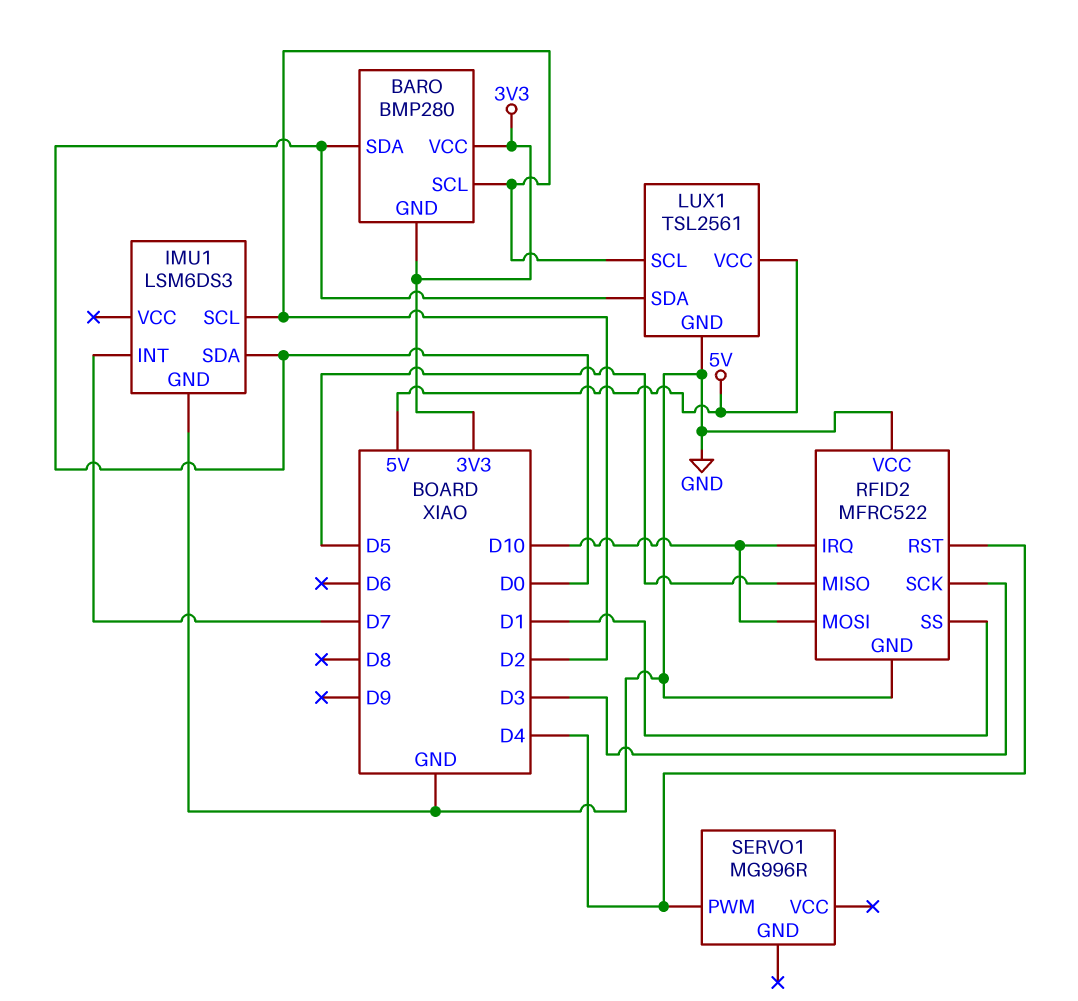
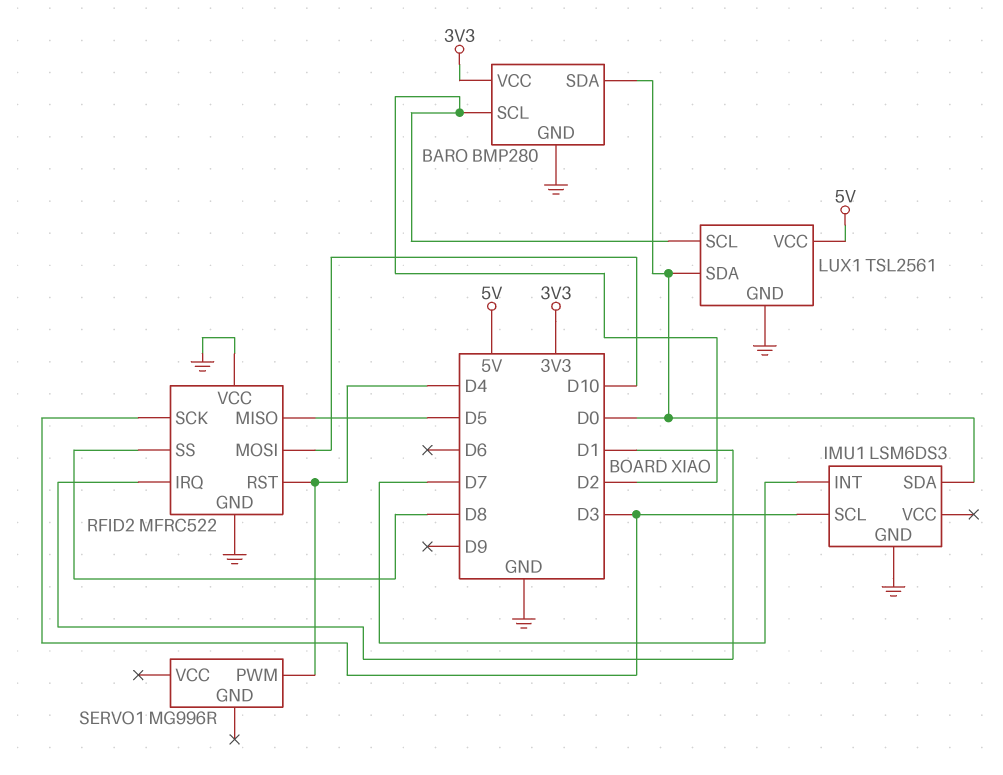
BARO pin GND: 3V3 -> GND
IMU1 pin SCL: D2 -> D3
RFID2 pin IRQ: D10 -> D1
RFID2 pin SS: D1 -> D8

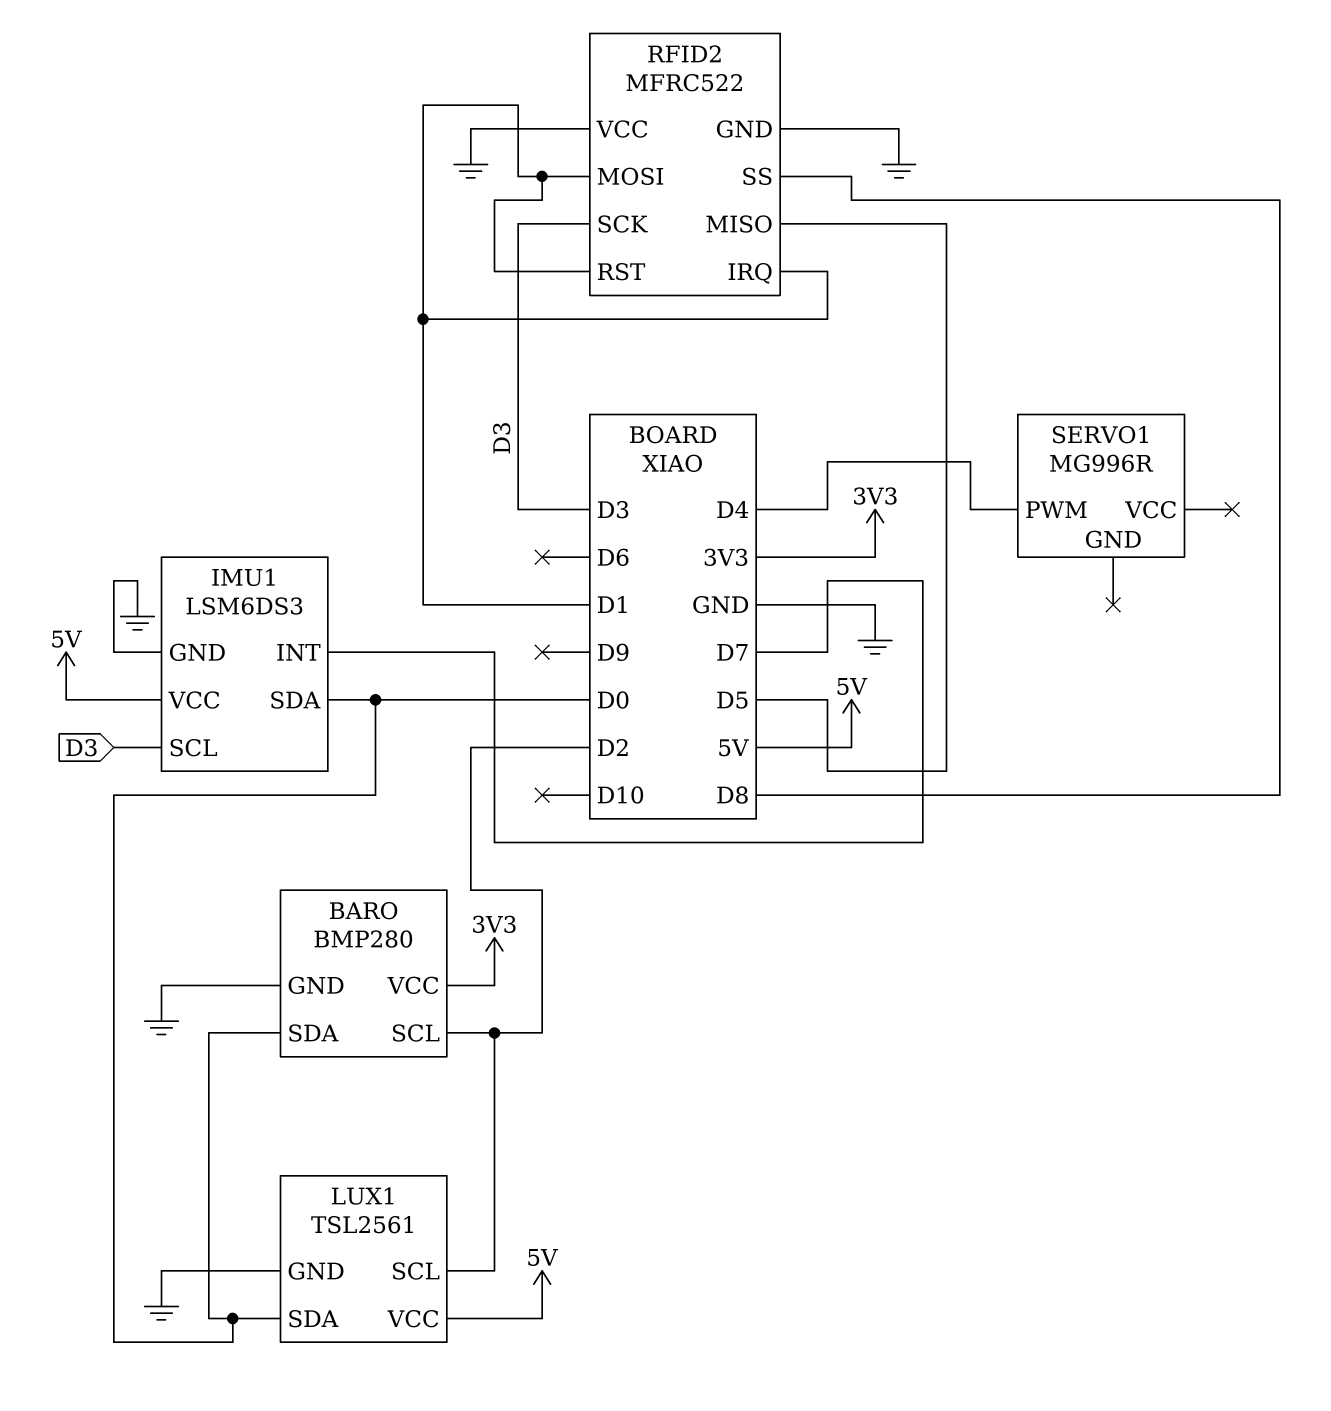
IMU1 pin VCC: none -> 5V
RFID2 pin MOSI: D10 -> D1
RFID2 pin RST: D4 -> D1

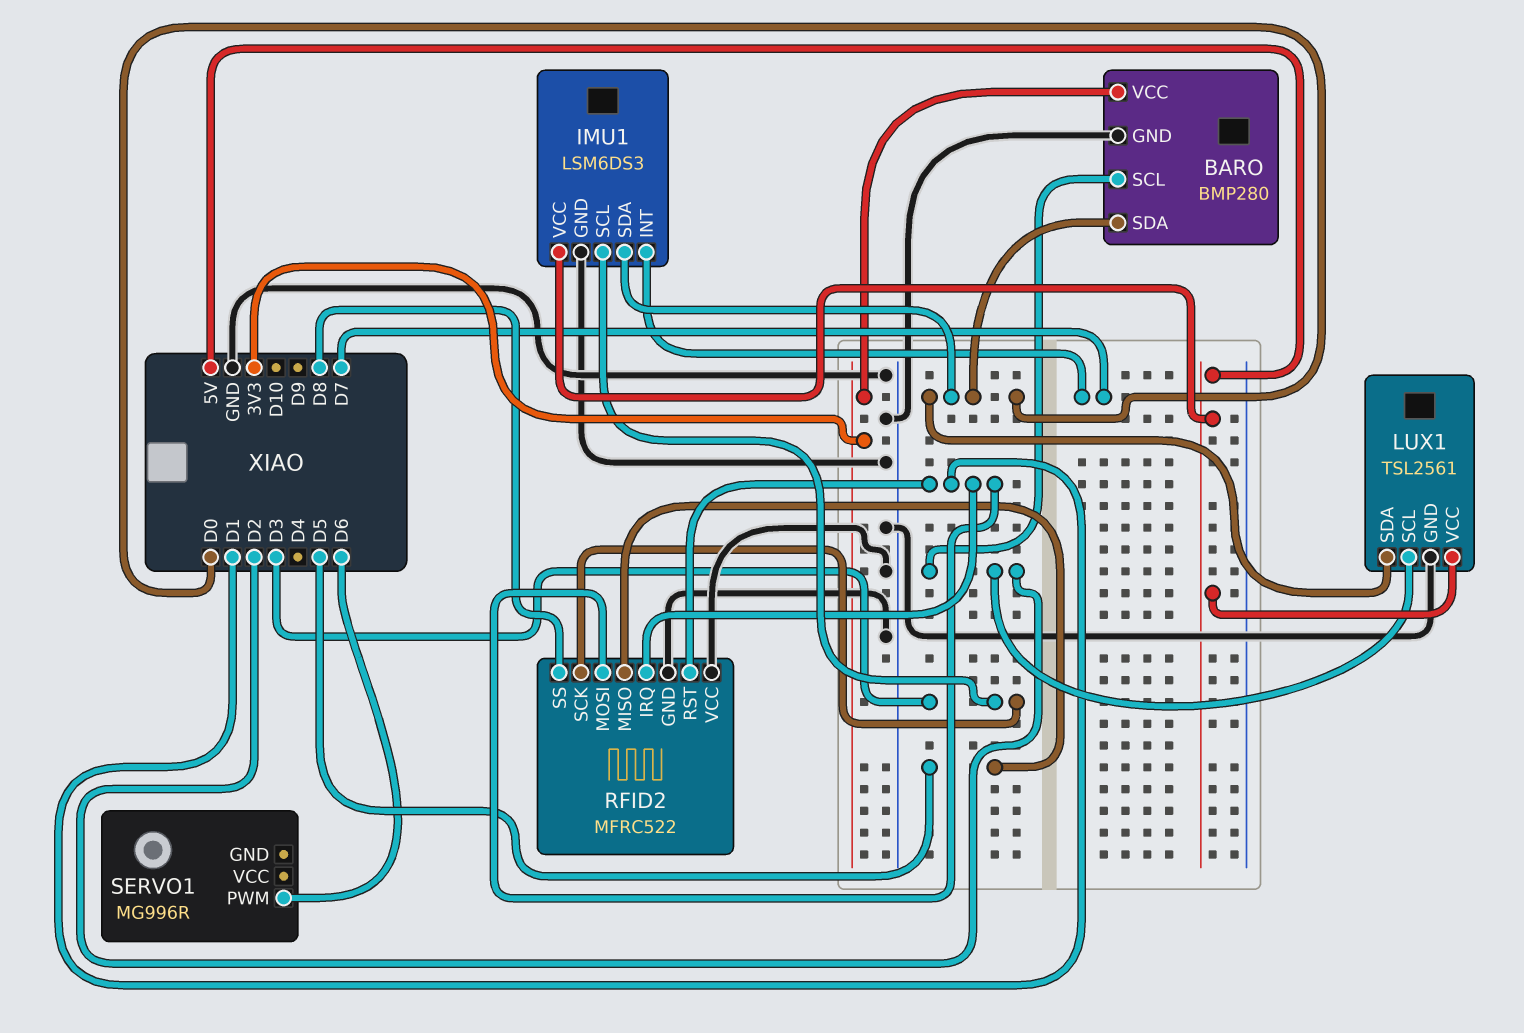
SERVO1 pin PWM: D4 -> D6

